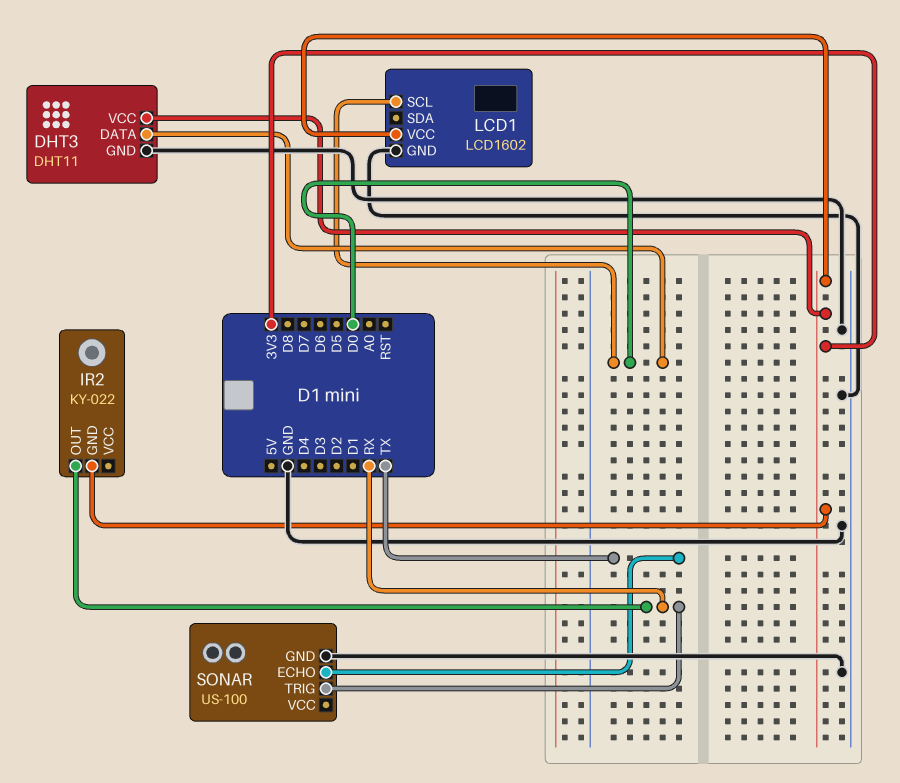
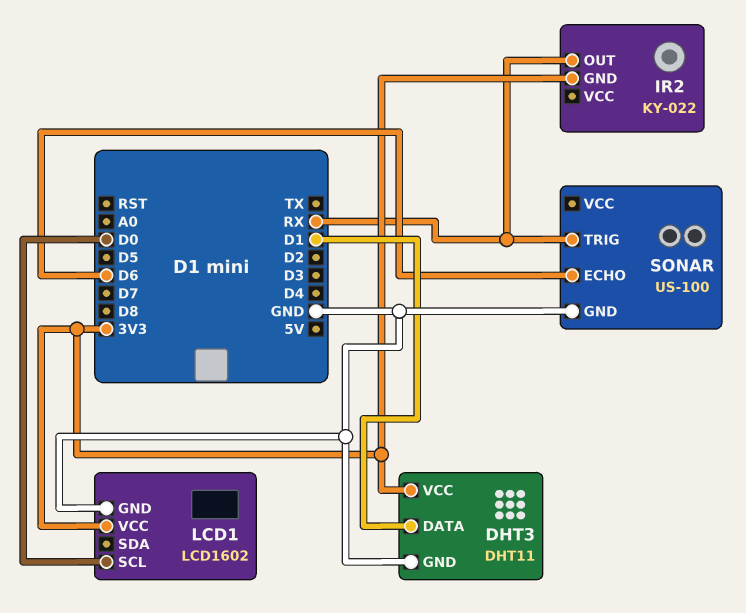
DHT3 pin DATA: D0 -> D1
SONAR pin ECHO: TX -> D6

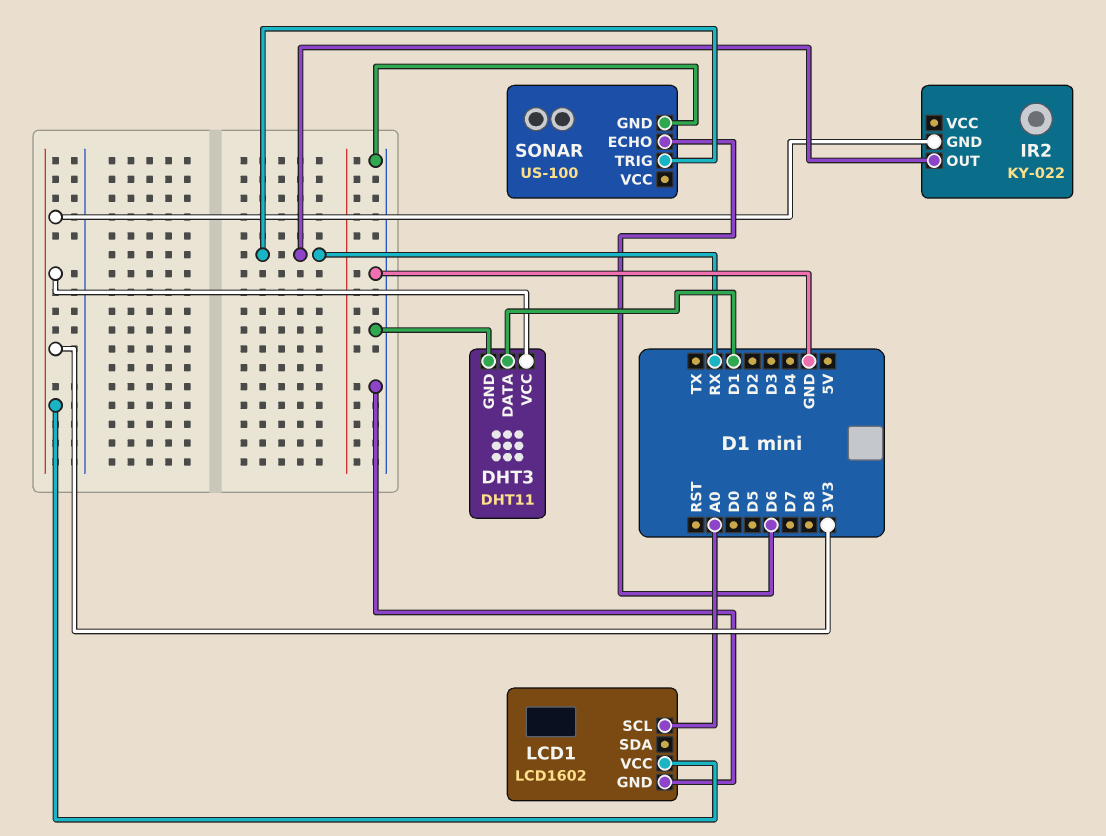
LCD1 pin SCL: D0 -> A0

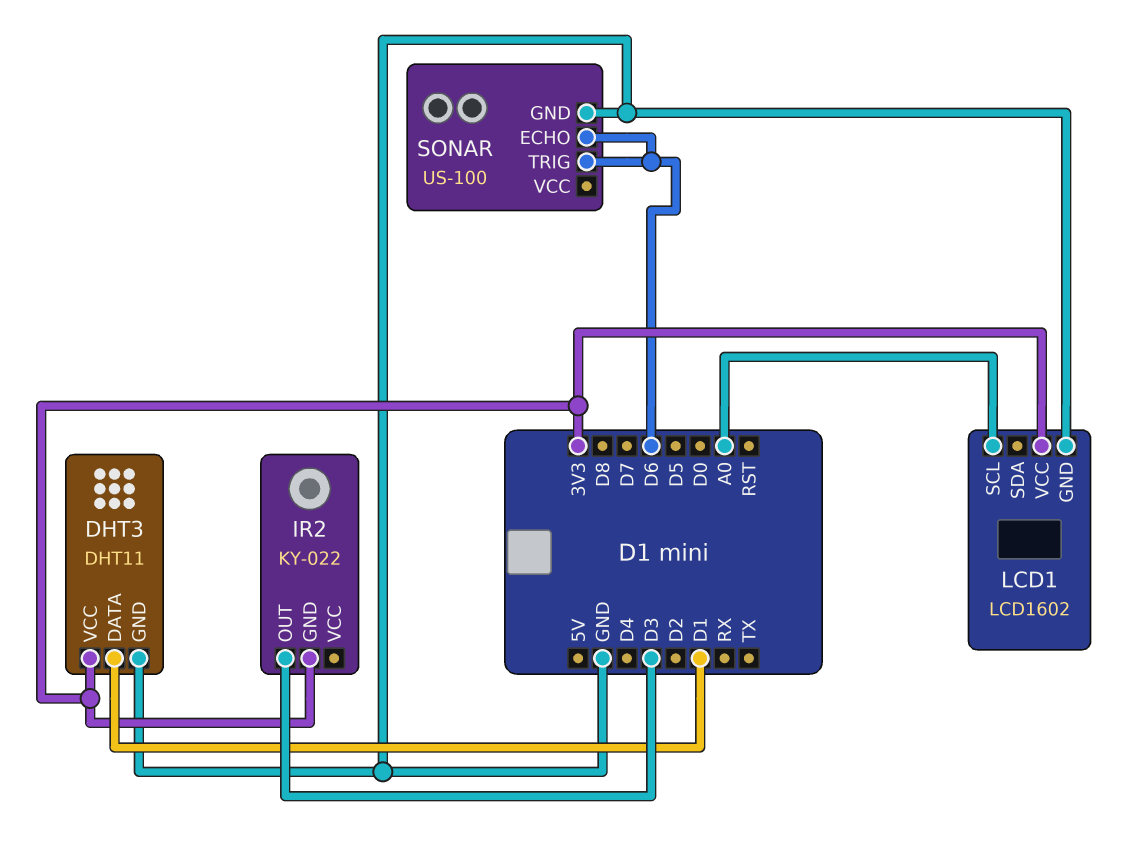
IR2 pin OUT: RX -> D3
SONAR pin TRIG: RX -> D6

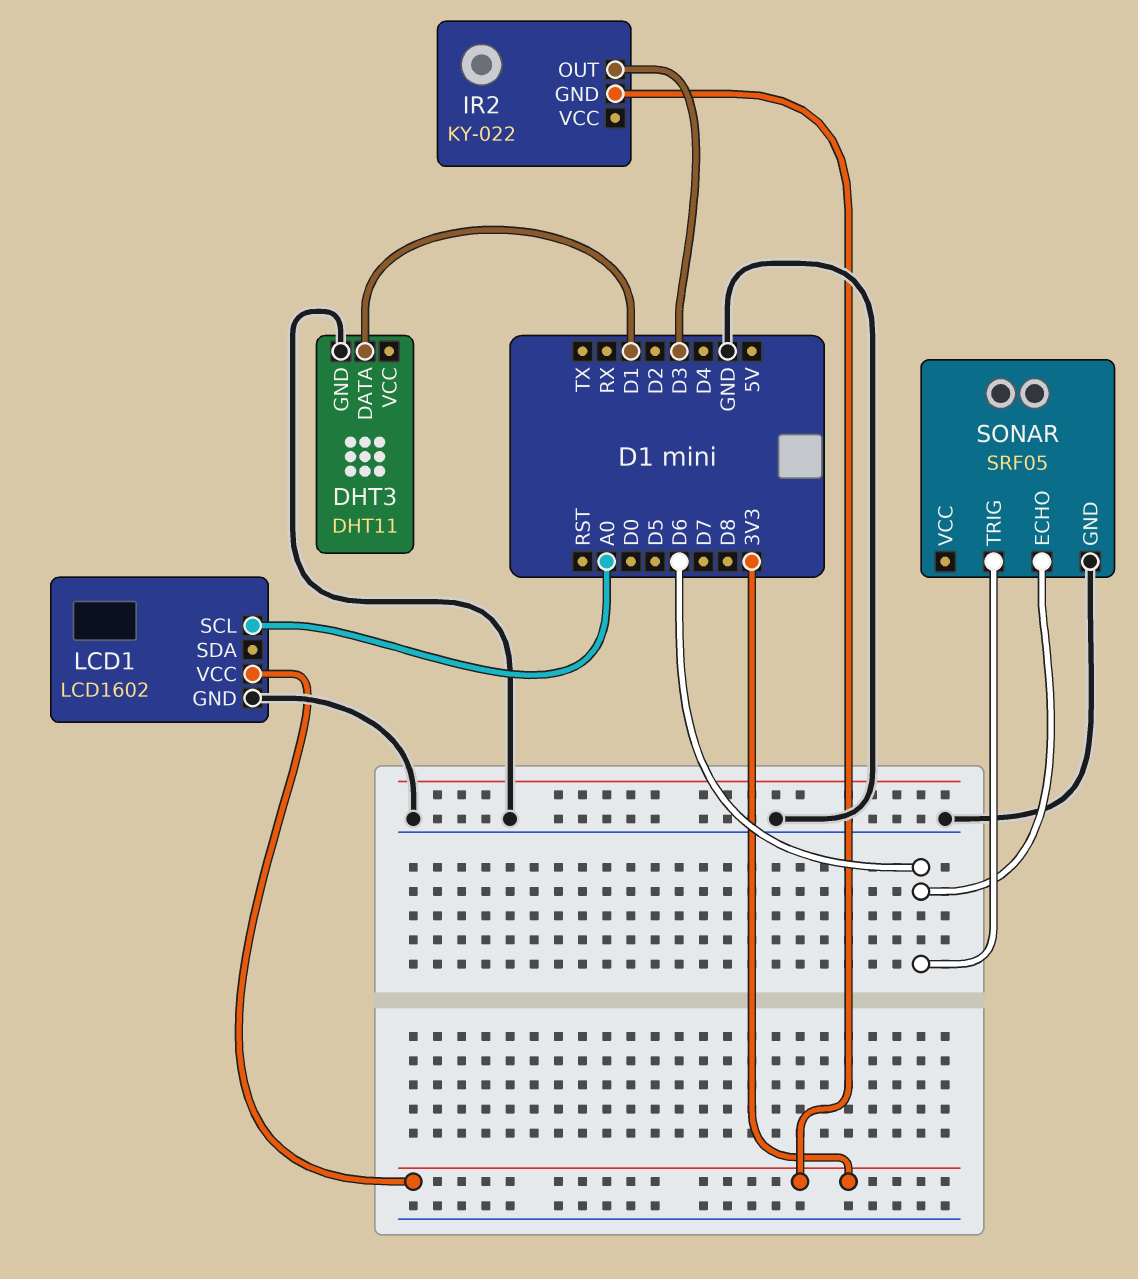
DHT3 pin VCC: 3V3 -> none
SONAR: US-100 -> SRF05

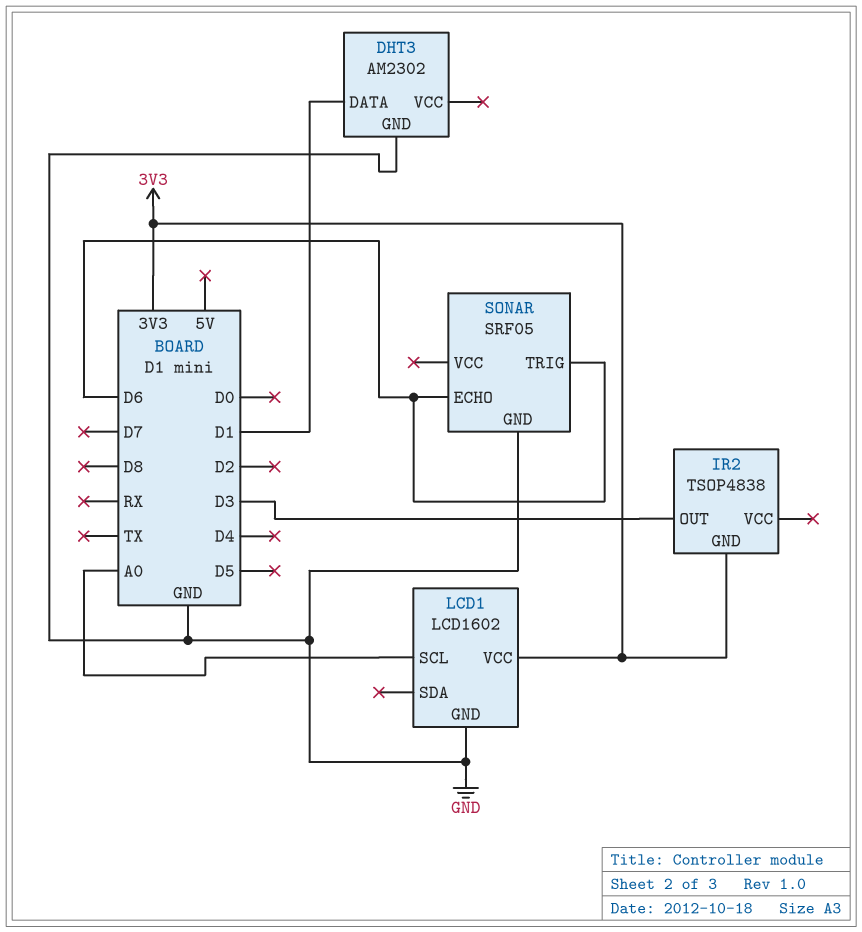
DHT3: DHT11 -> AM2302
IR2: KY-022 -> TSOP4838

